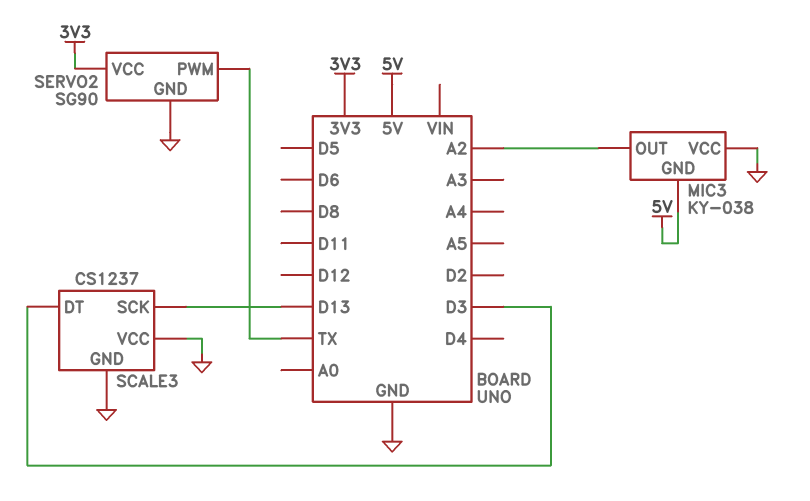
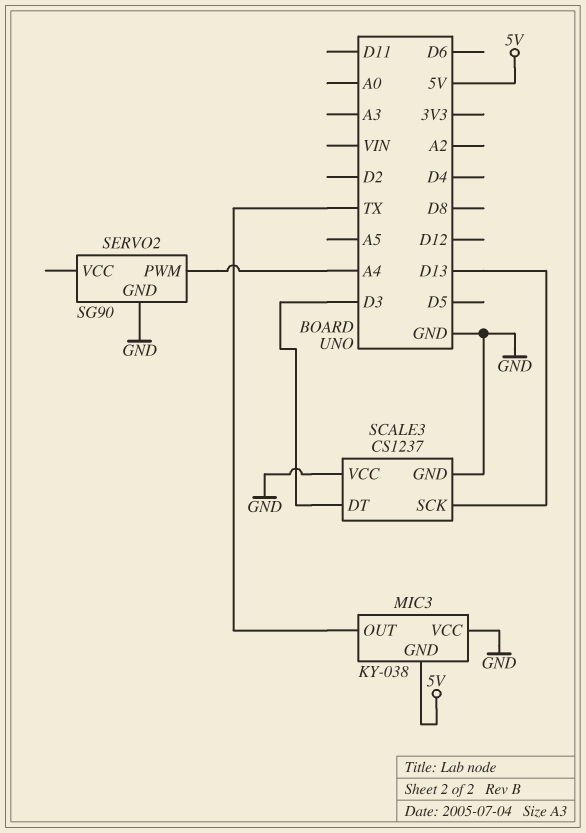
MIC3 pin OUT: A2 -> TX
SERVO2 pin PWM: TX -> A4
SERVO2 pin VCC: 3V3 -> none

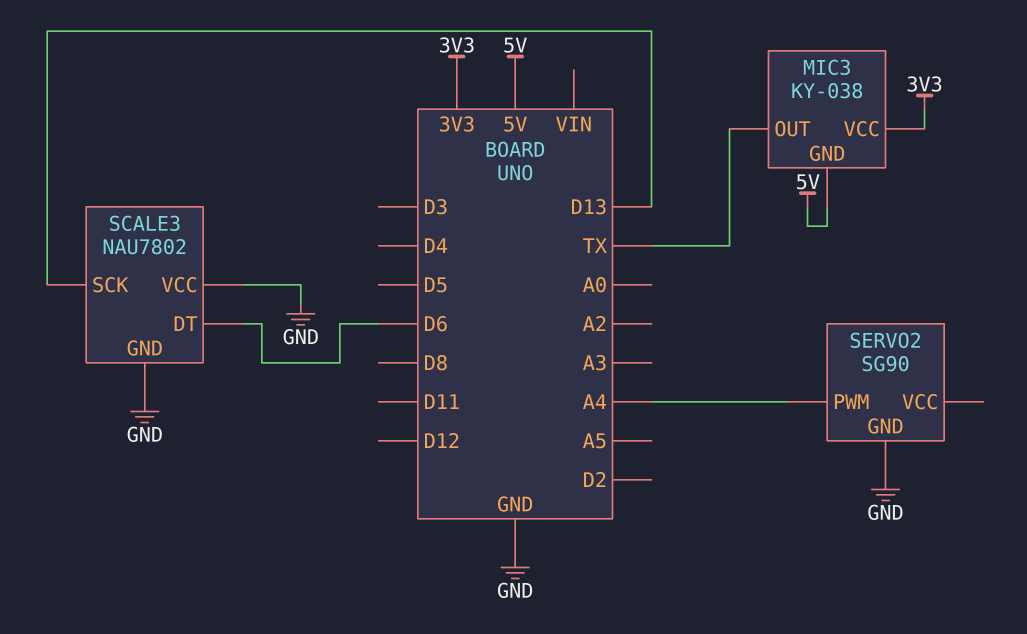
MIC3 pin VCC: GND -> 3V3
SCALE3: CS1237 -> NAU7802
SCALE3 pin DT: D3 -> D6

